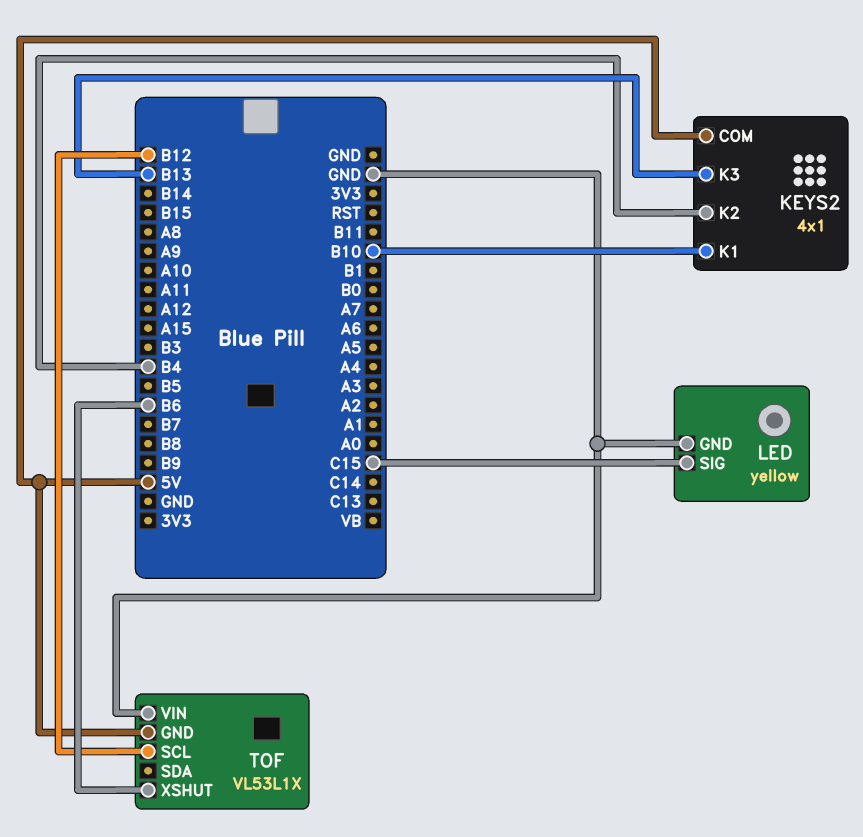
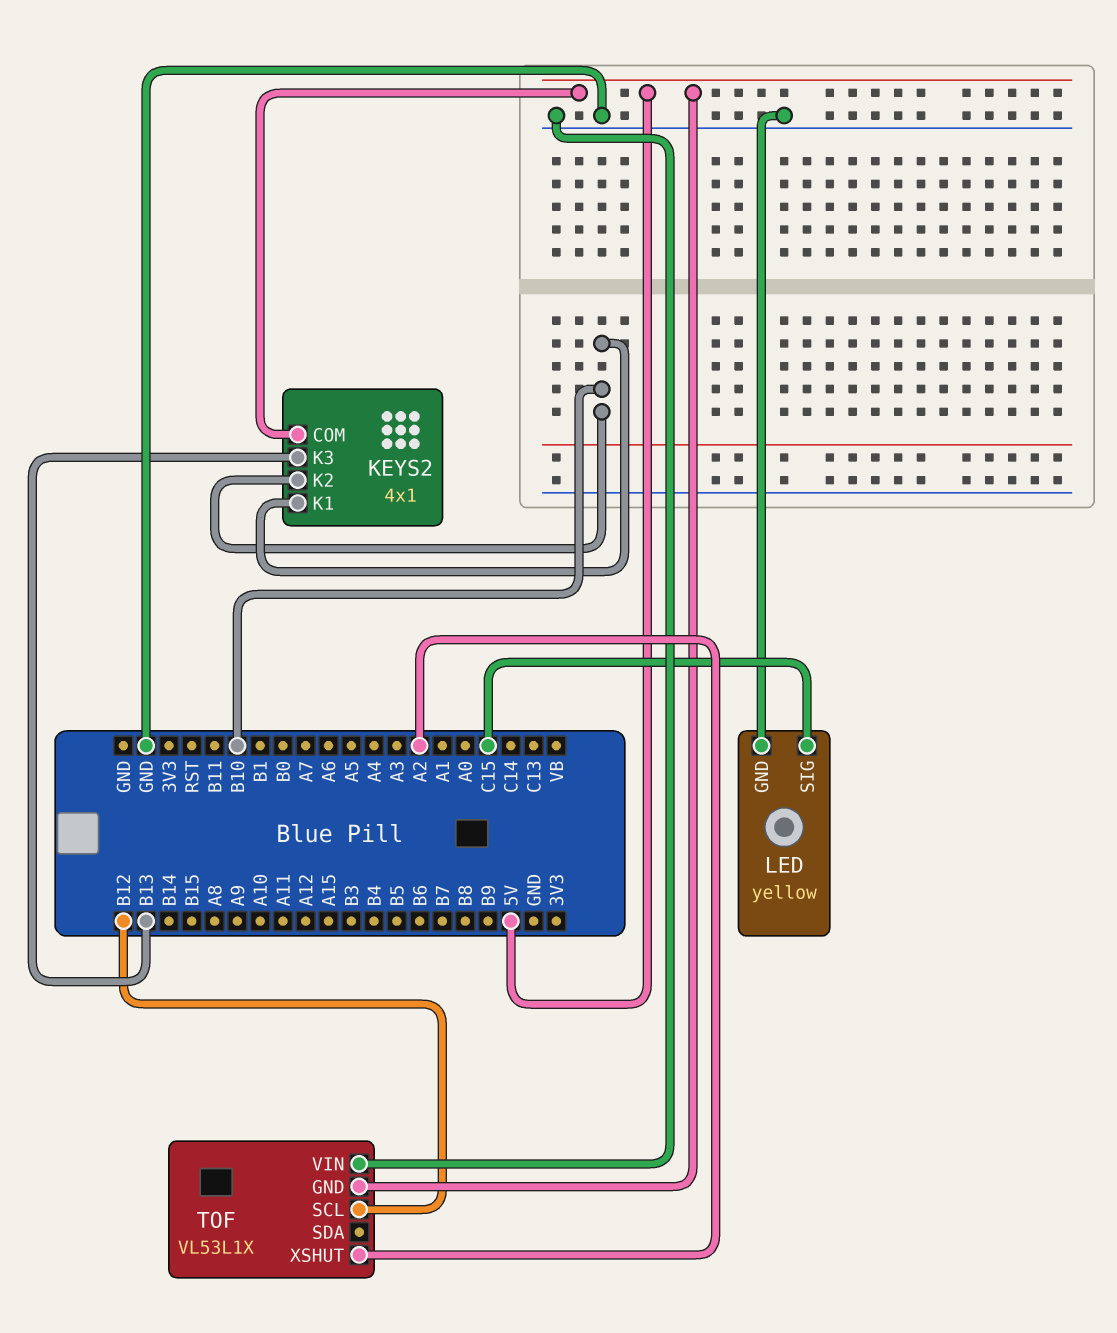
KEYS2 pin K2: B4 -> B10
TOF pin XSHUT: B6 -> A2

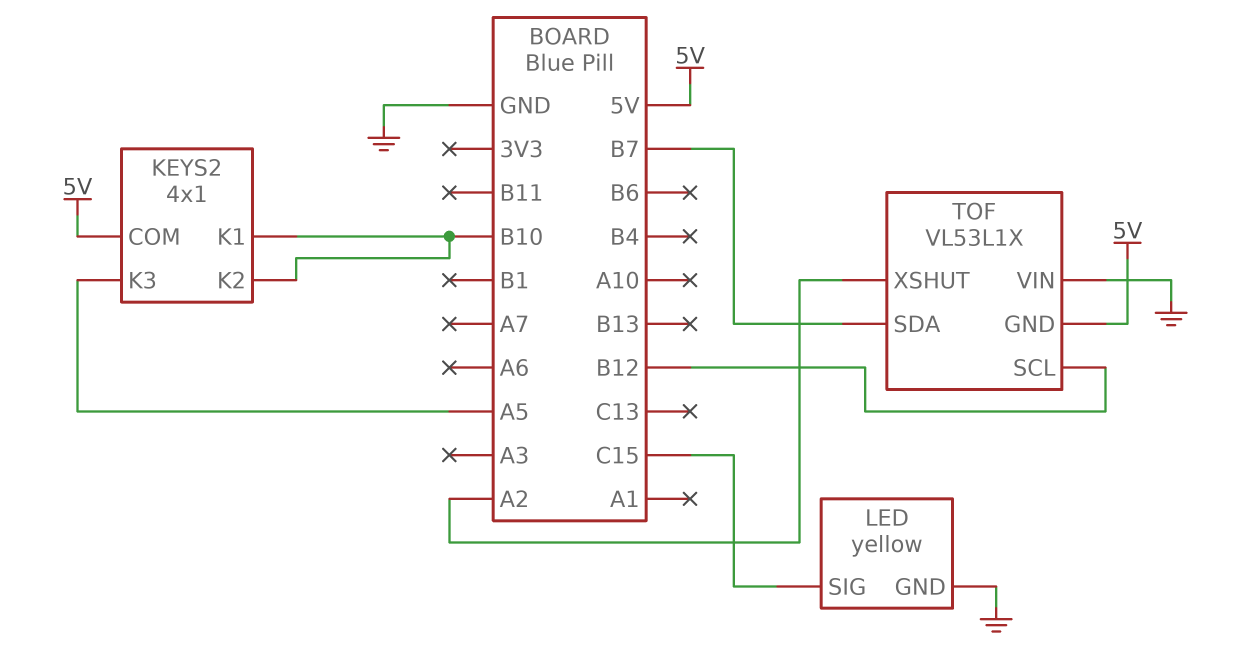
KEYS2 pin K3: B13 -> A5
TOF pin SDA: none -> B7

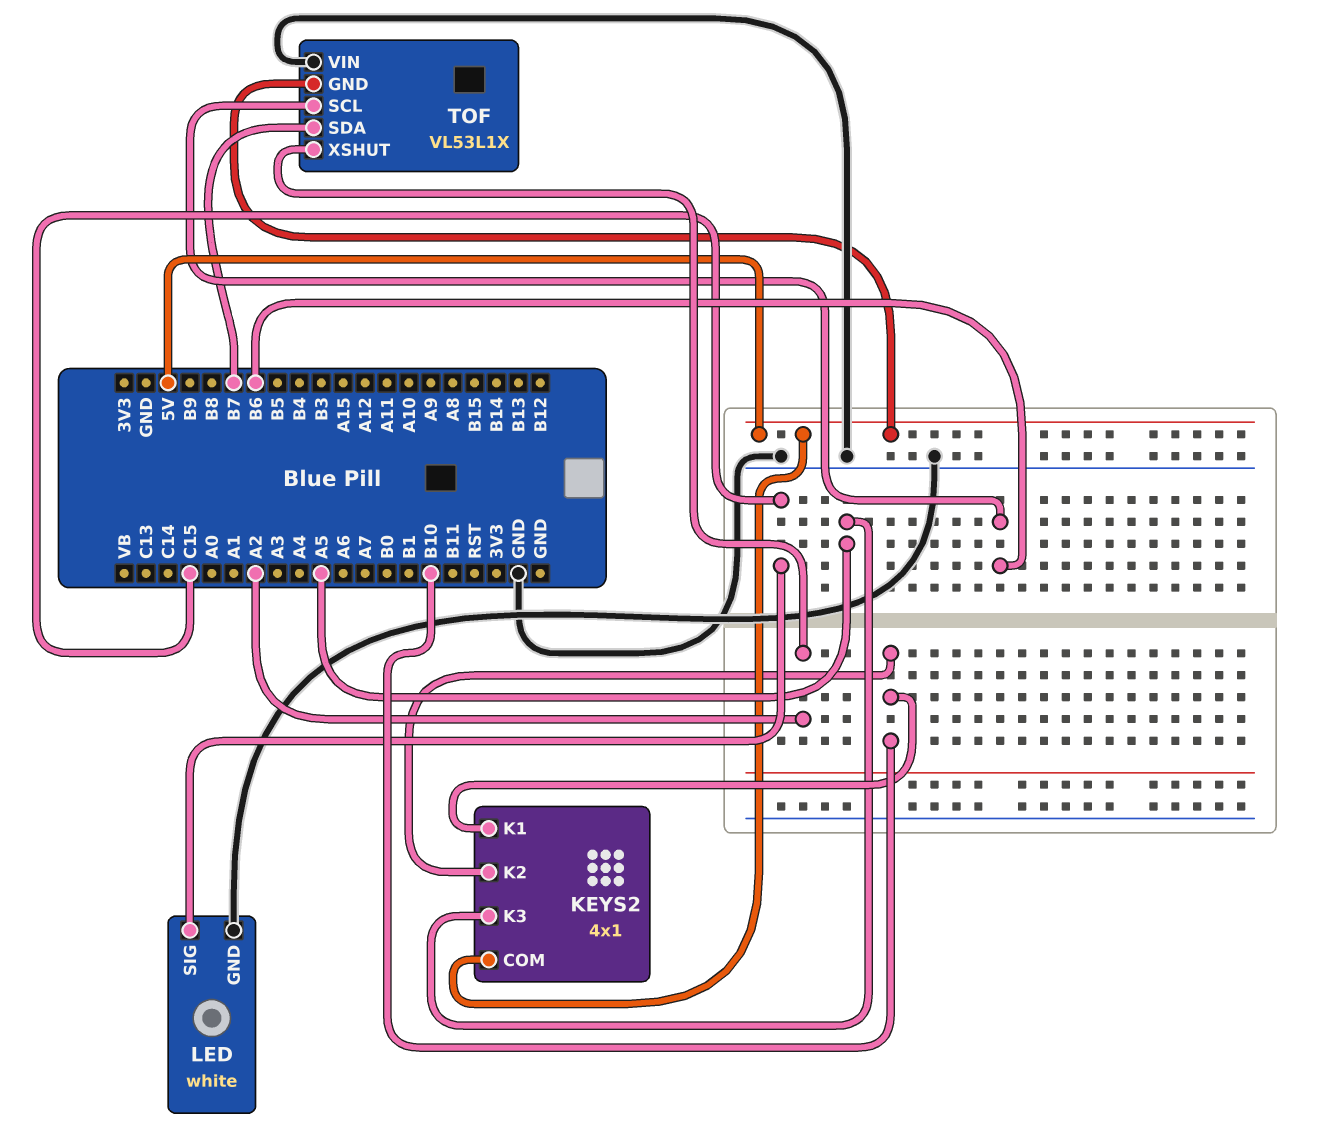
LED: yellow -> white
TOF pin SCL: B12 -> B6

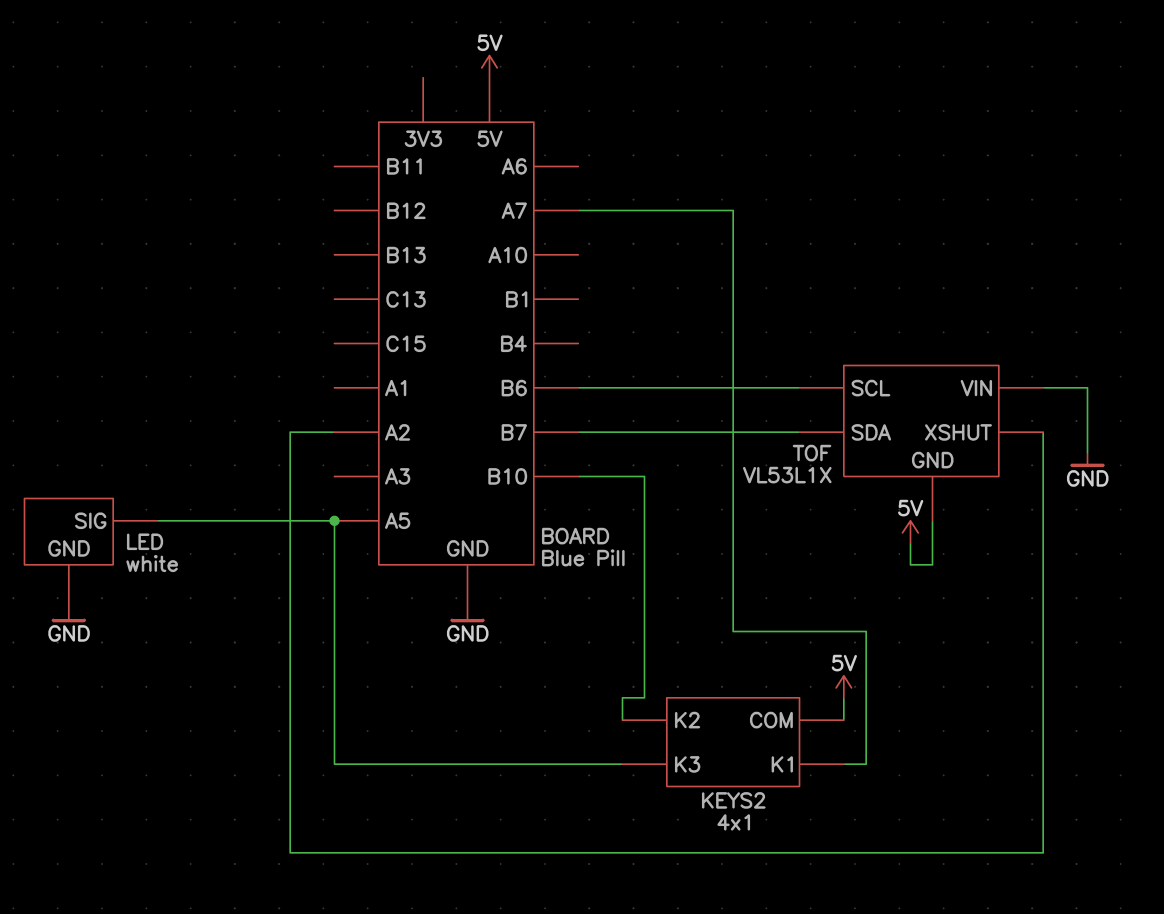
KEYS2 pin K1: B10 -> A7
LED pin SIG: C15 -> A5

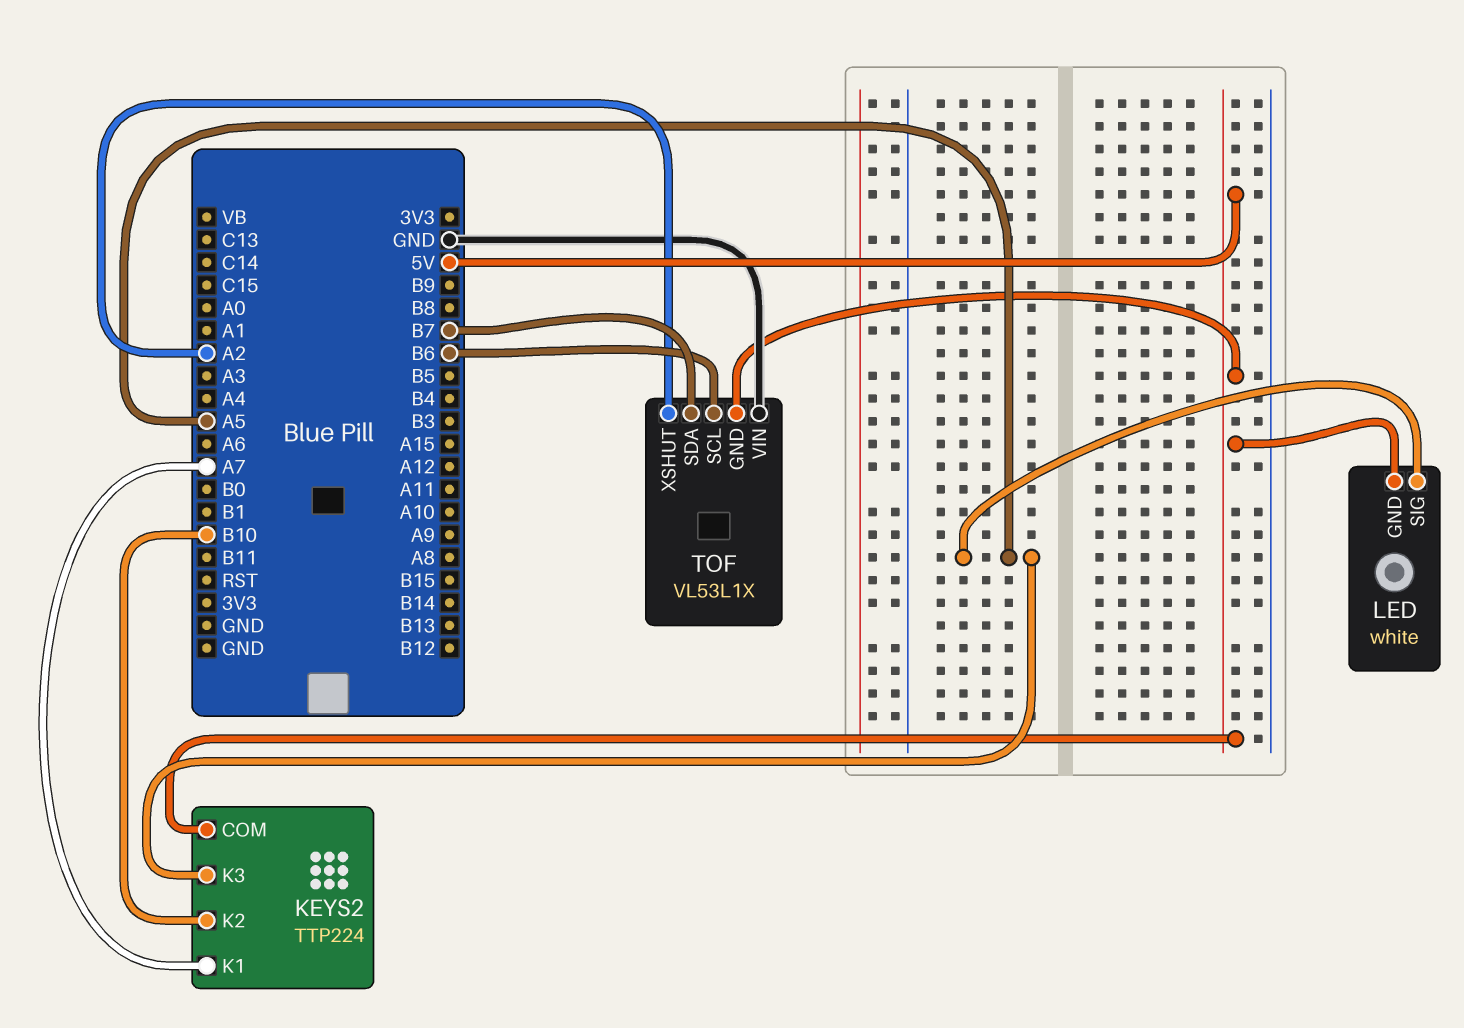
KEYS2: 4x1 -> TTP224
LED pin GND: GND -> 5V

